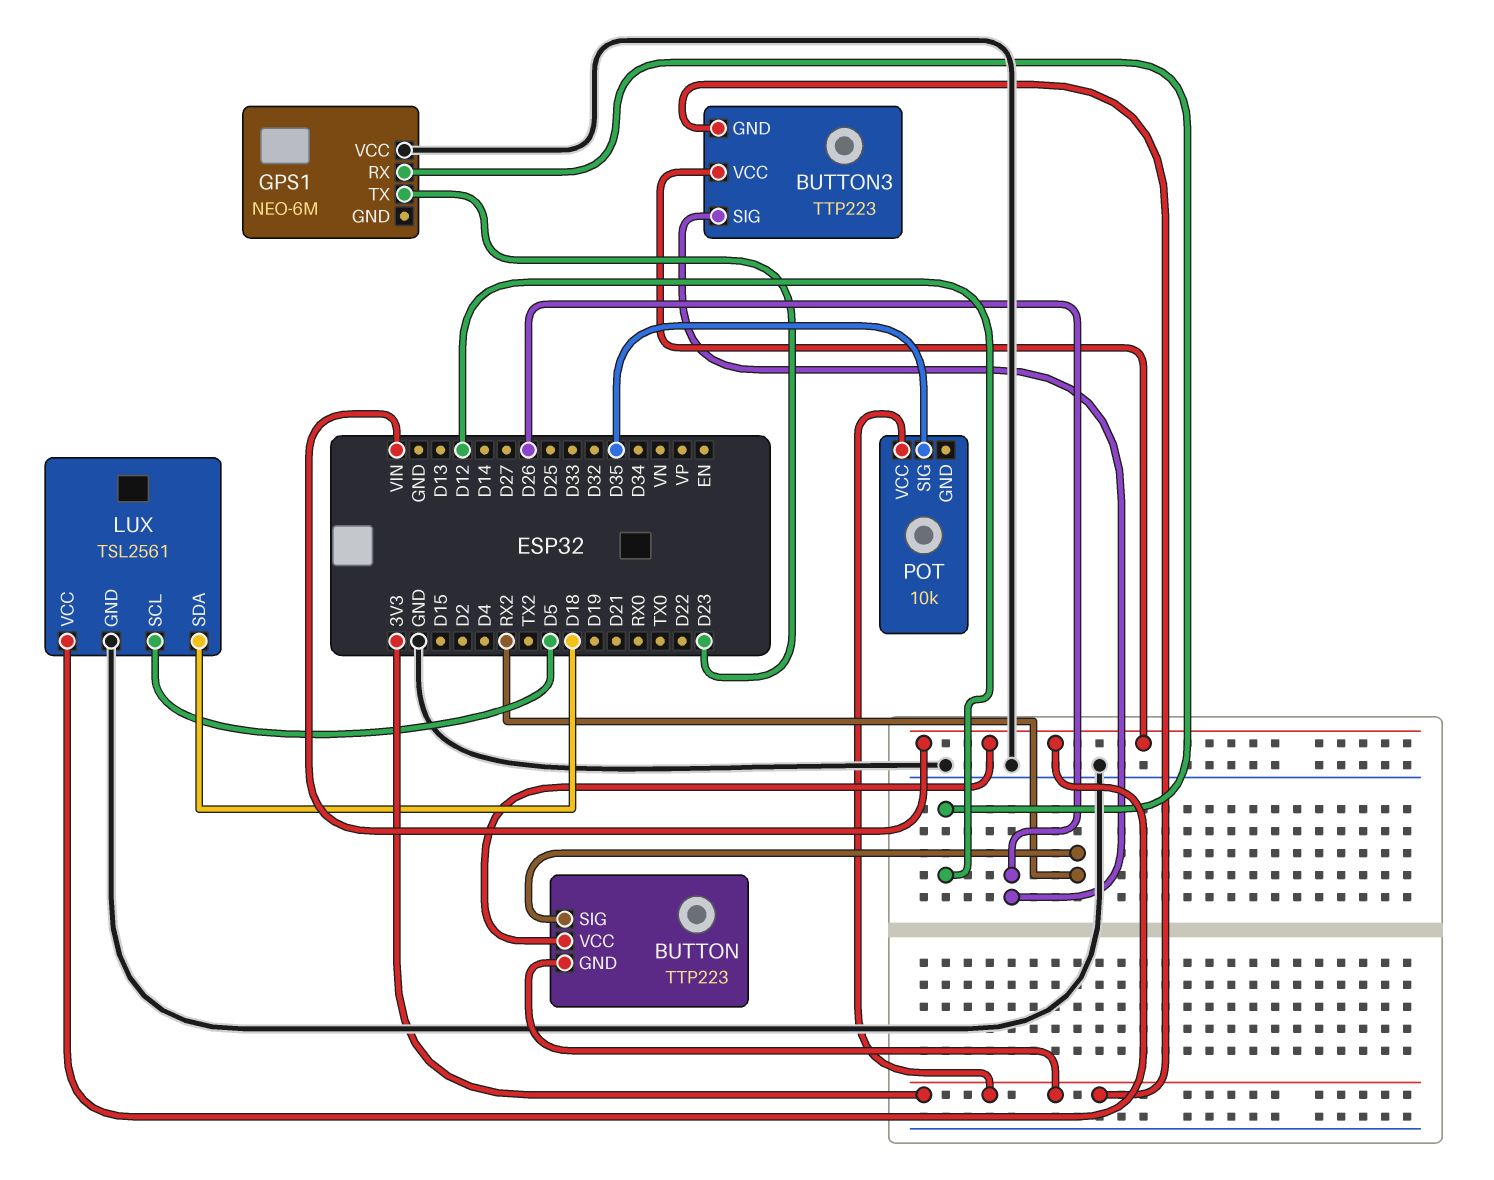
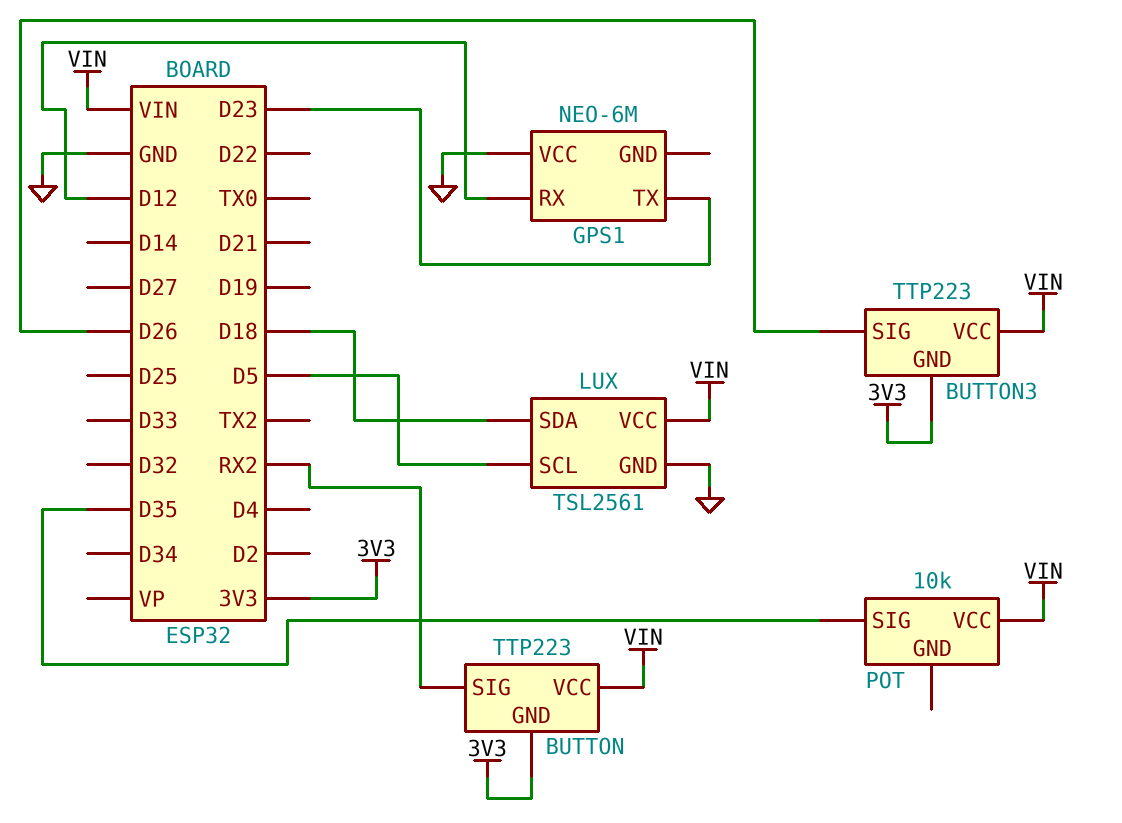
POT pin VCC: 3V3 -> VIN

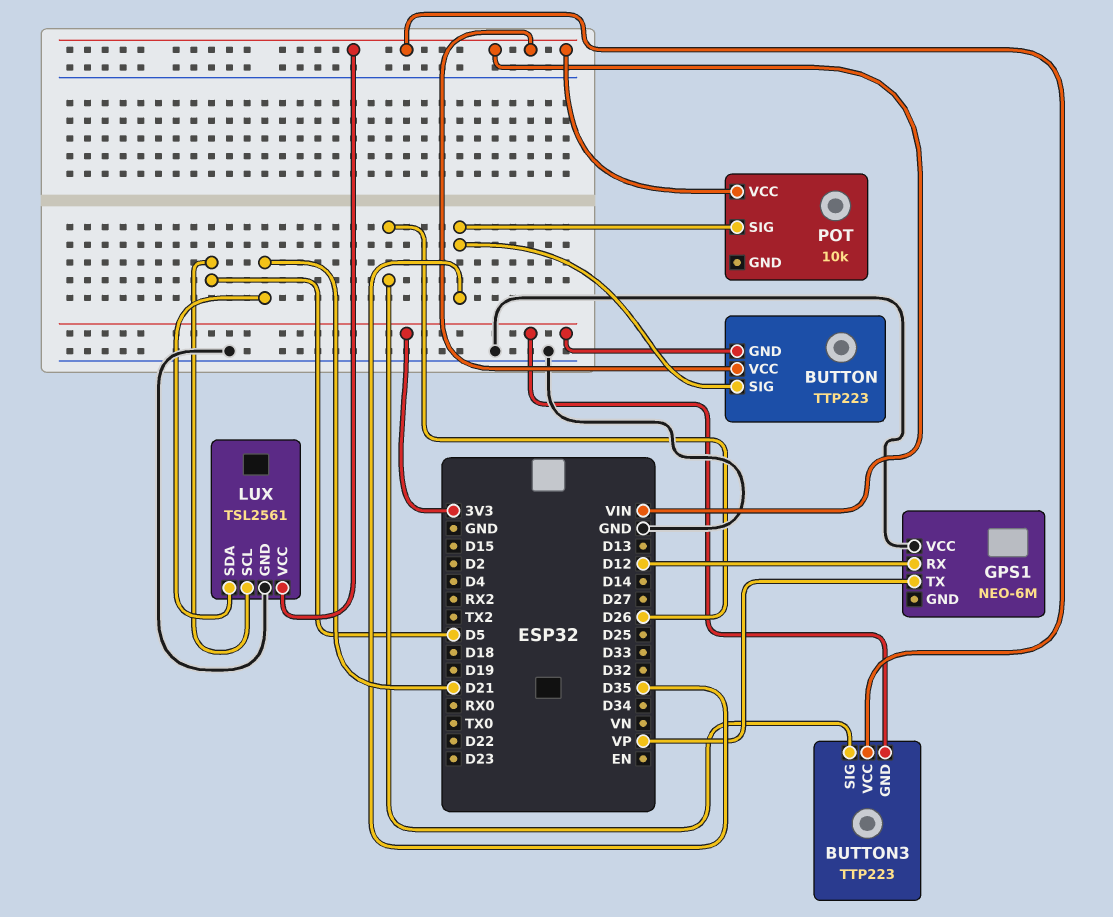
BUTTON pin SIG: RX2 -> D35
GPS1 pin TX: D23 -> VP
LUX pin SDA: D18 -> D21

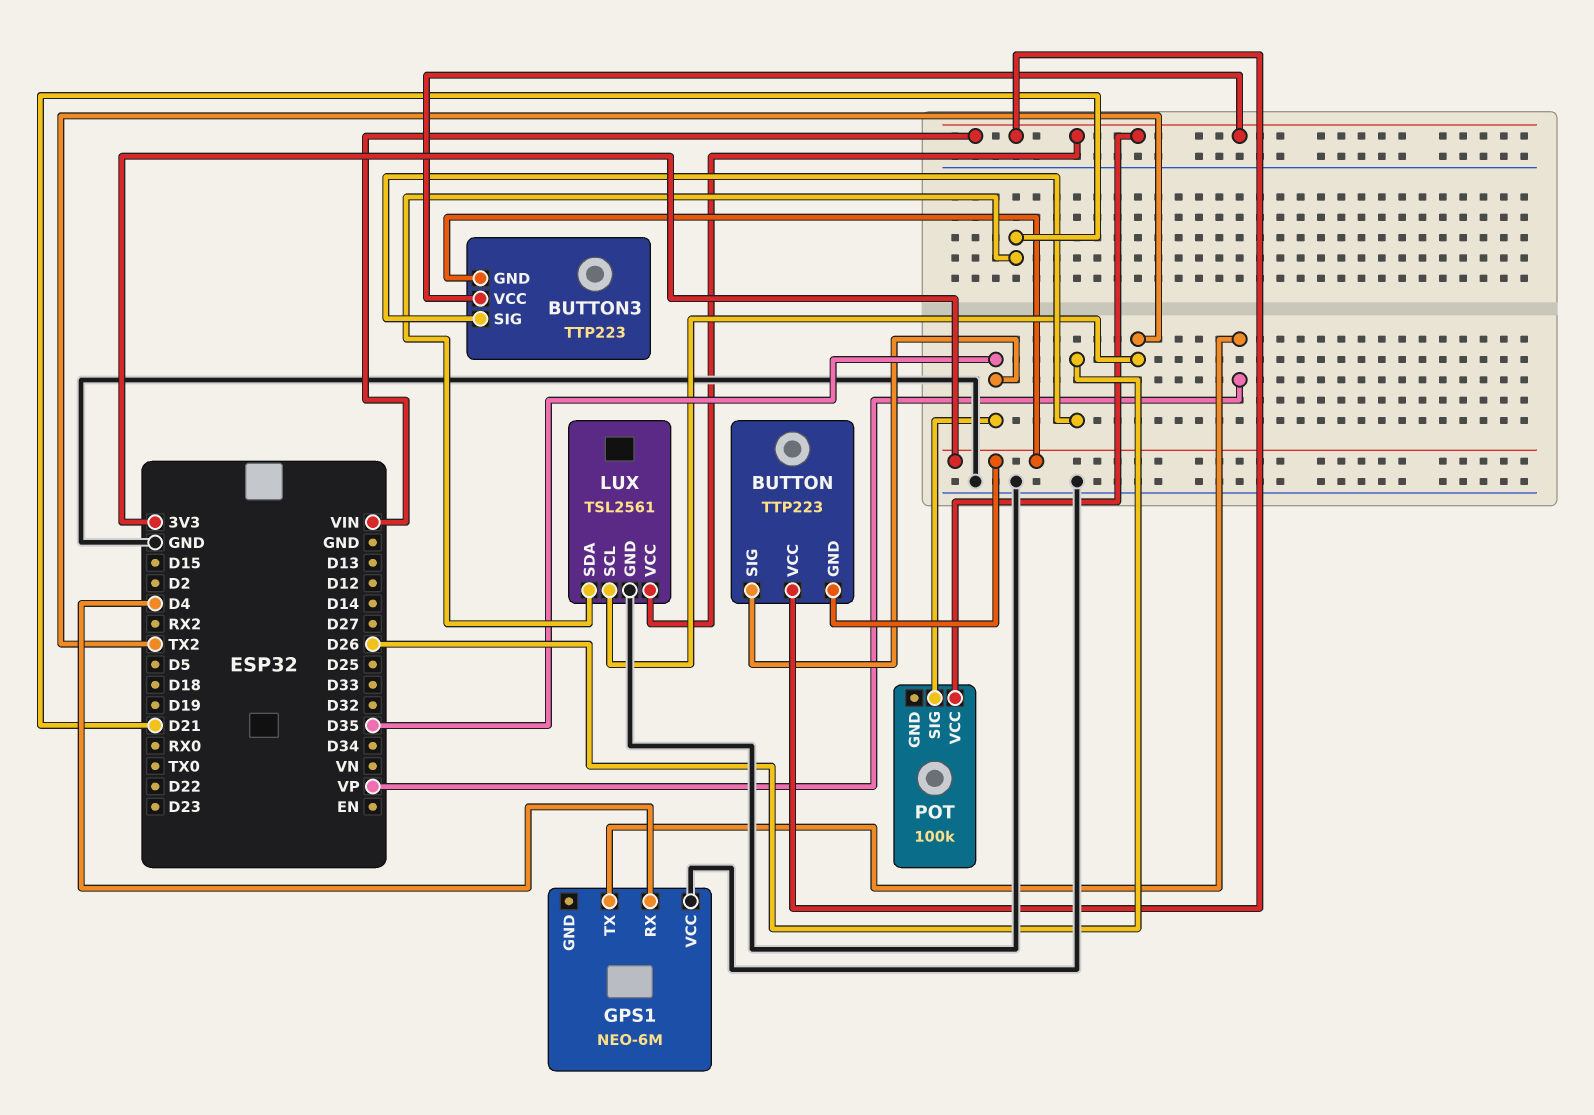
GPS1 pin RX: D12 -> D4
LUX pin SCL: D5 -> TX2
POT: 10k -> 100k

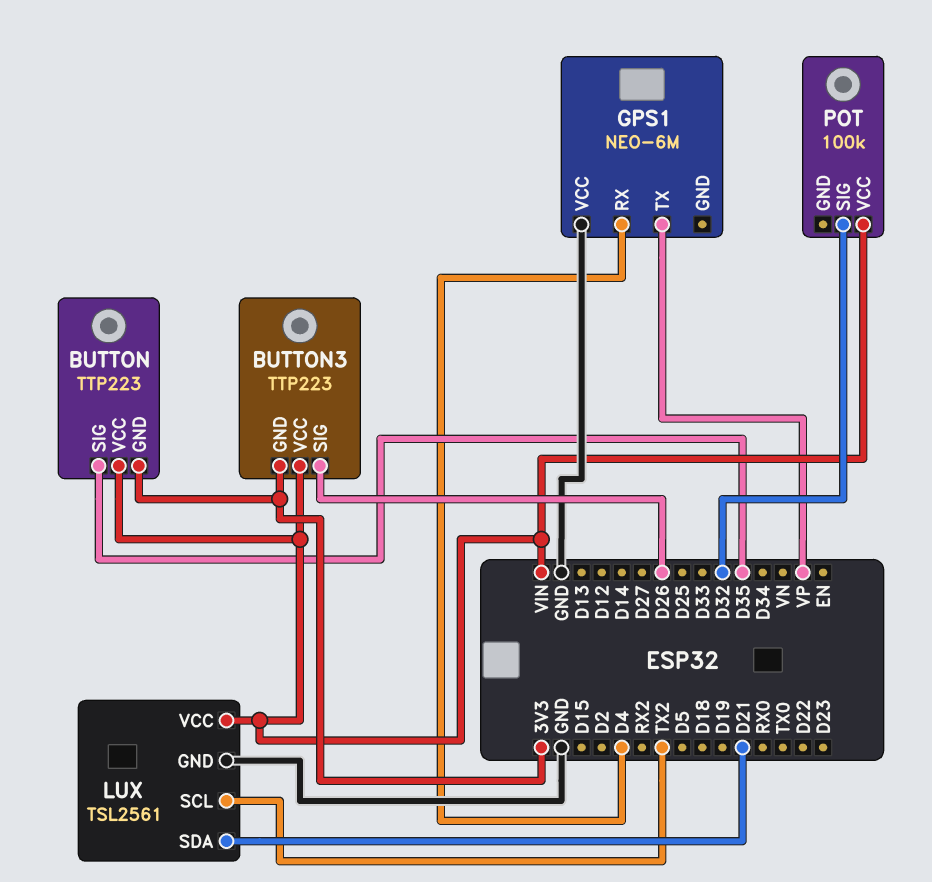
POT pin SIG: D35 -> D32

